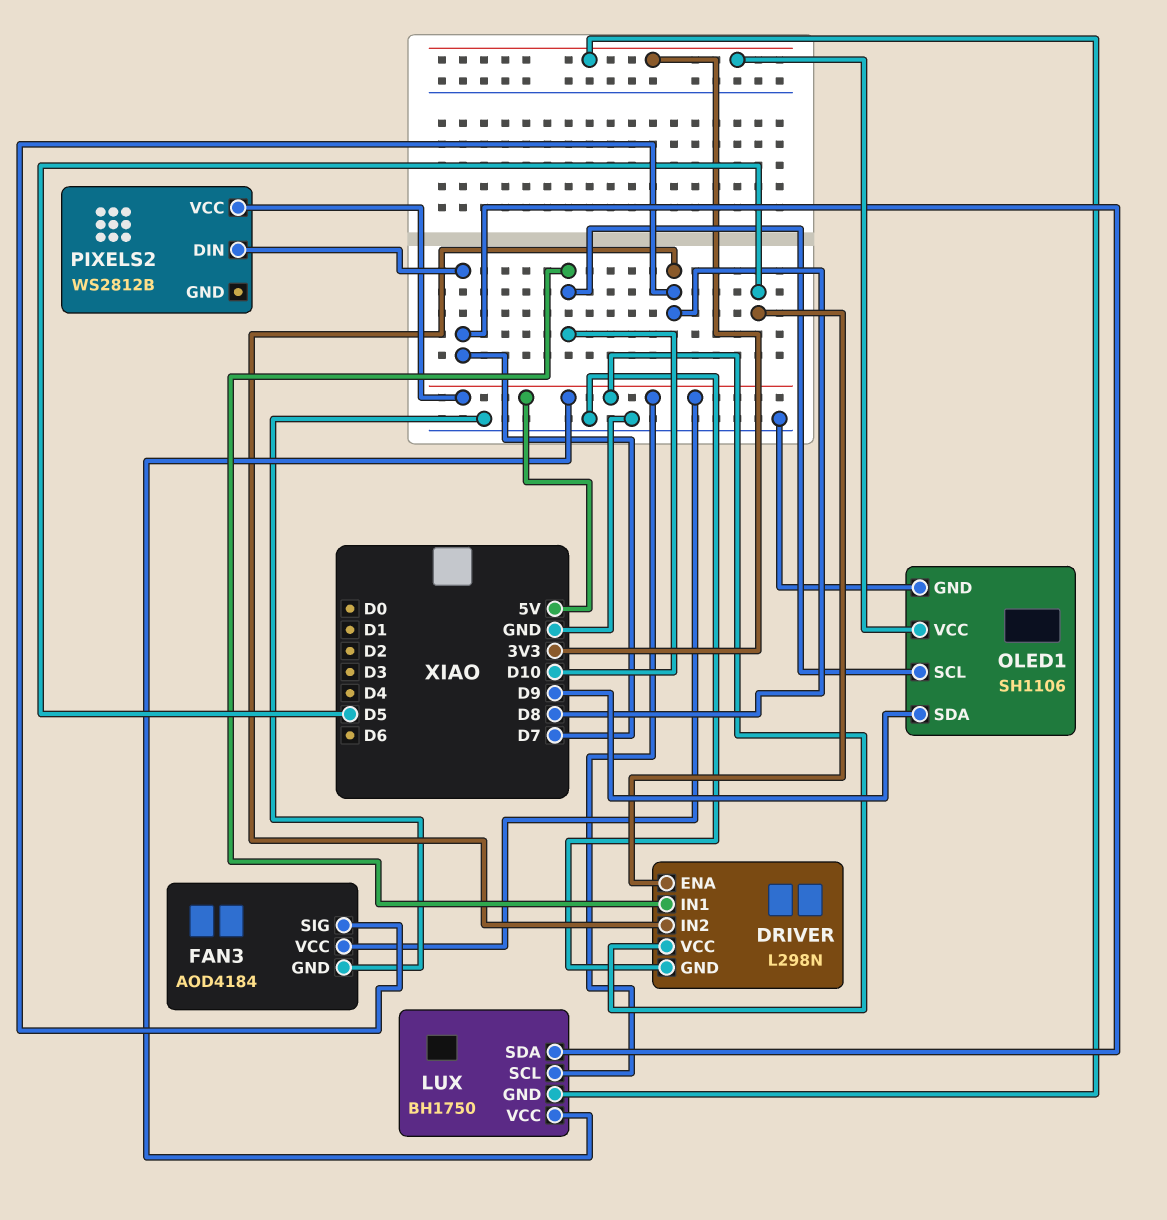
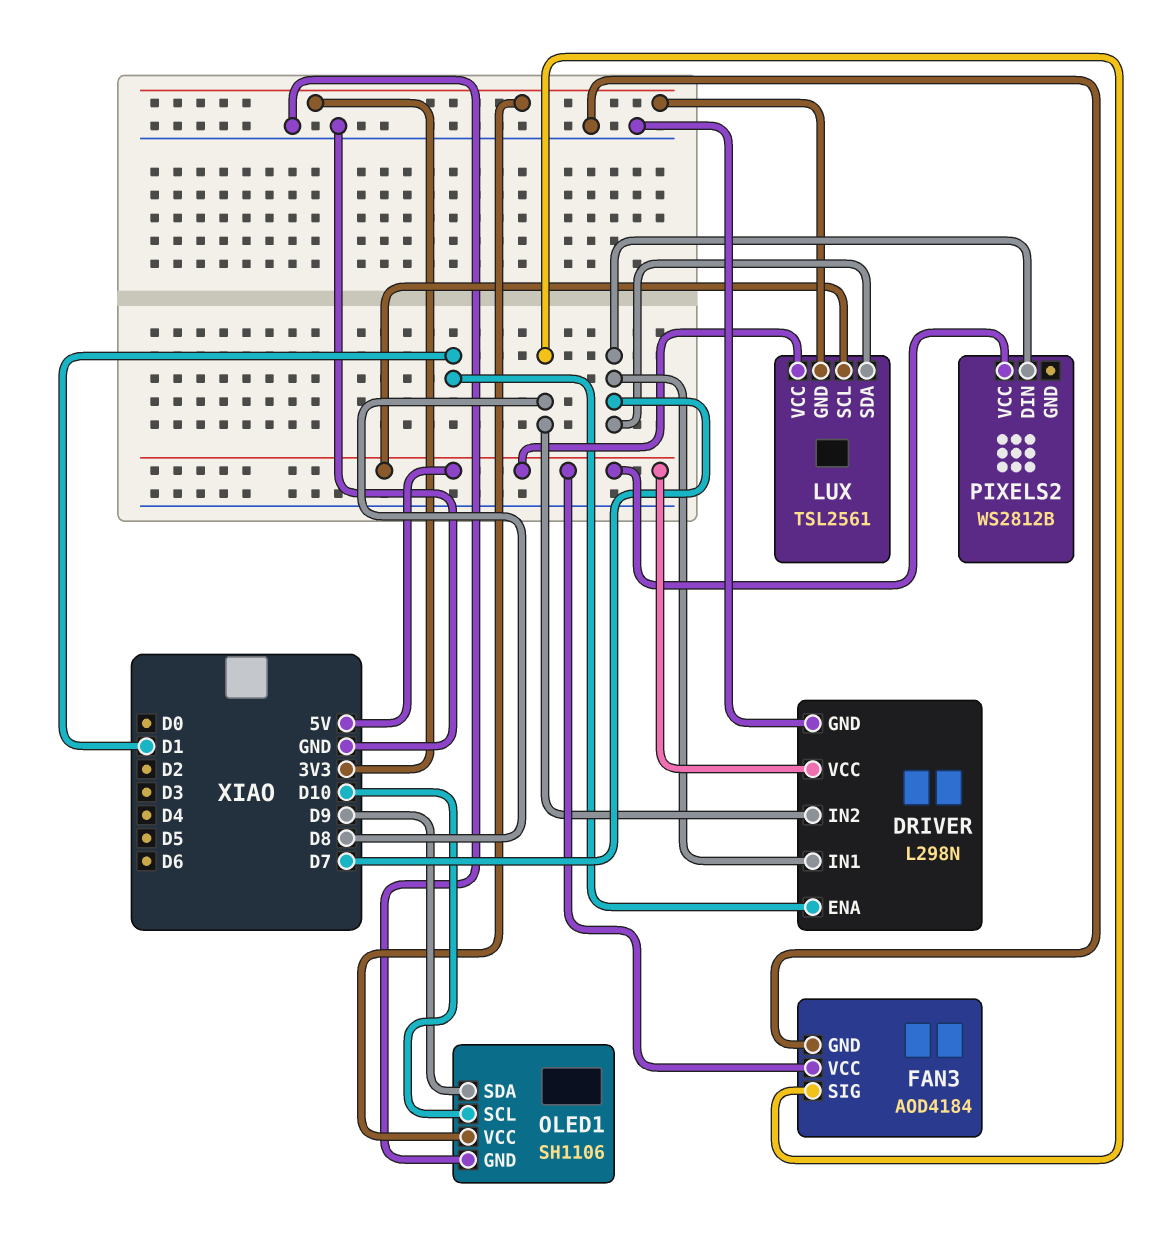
DRIVER pin ENA: D5 -> D1
DRIVER pin IN1: D10 -> D7
LUX: BH1750 -> TSL2561

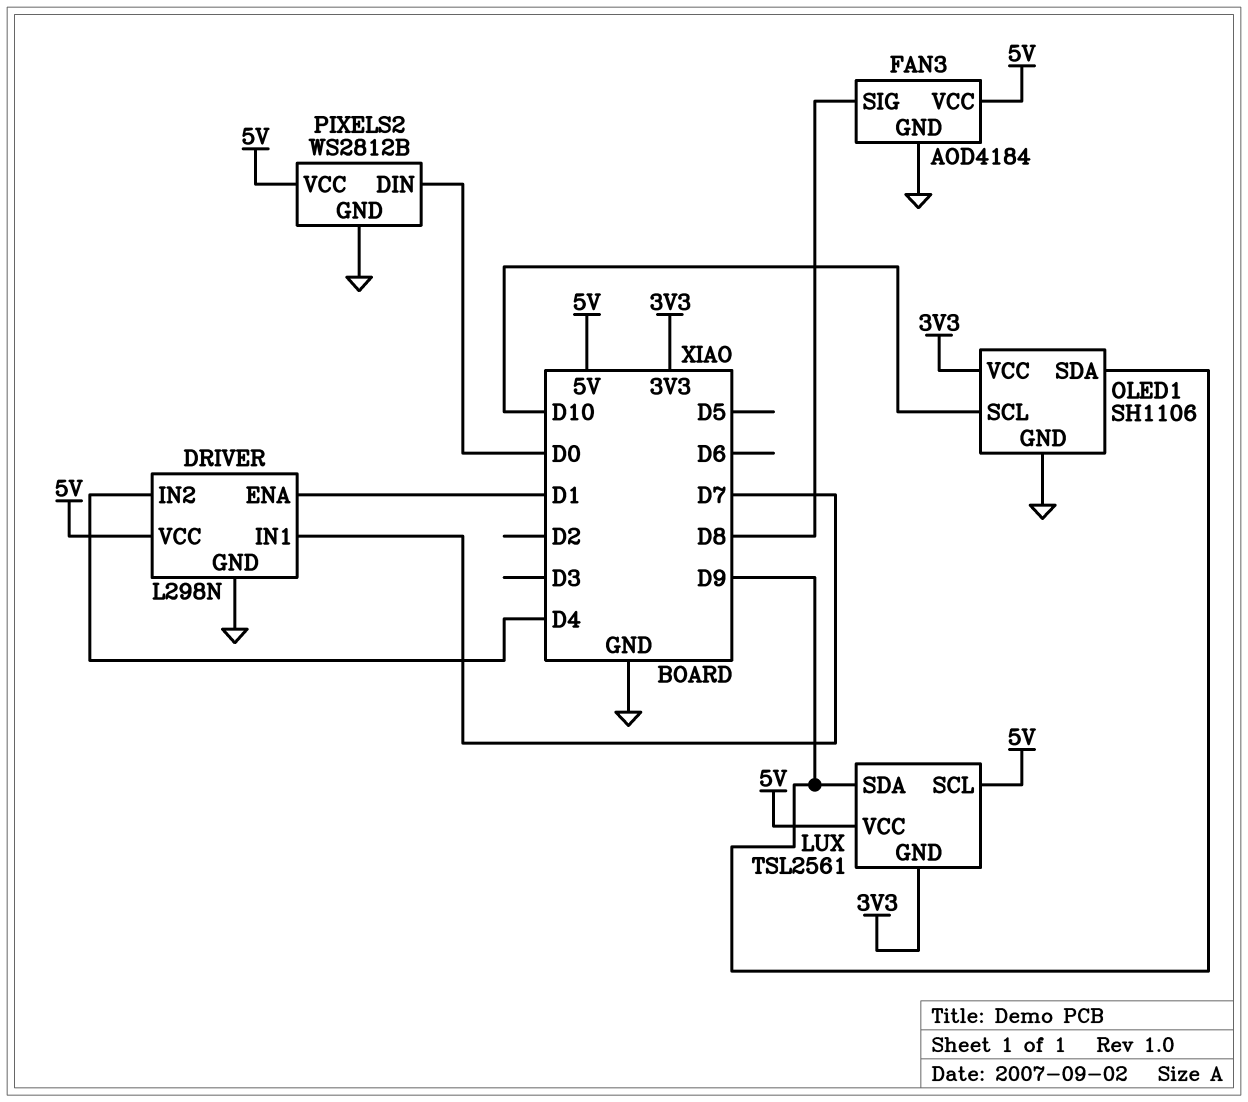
DRIVER pin IN2: D8 -> D4
LUX pin SDA: D7 -> D9
PIXELS2 pin DIN: D7 -> D0
PIXELS2 pin GND: none -> GND

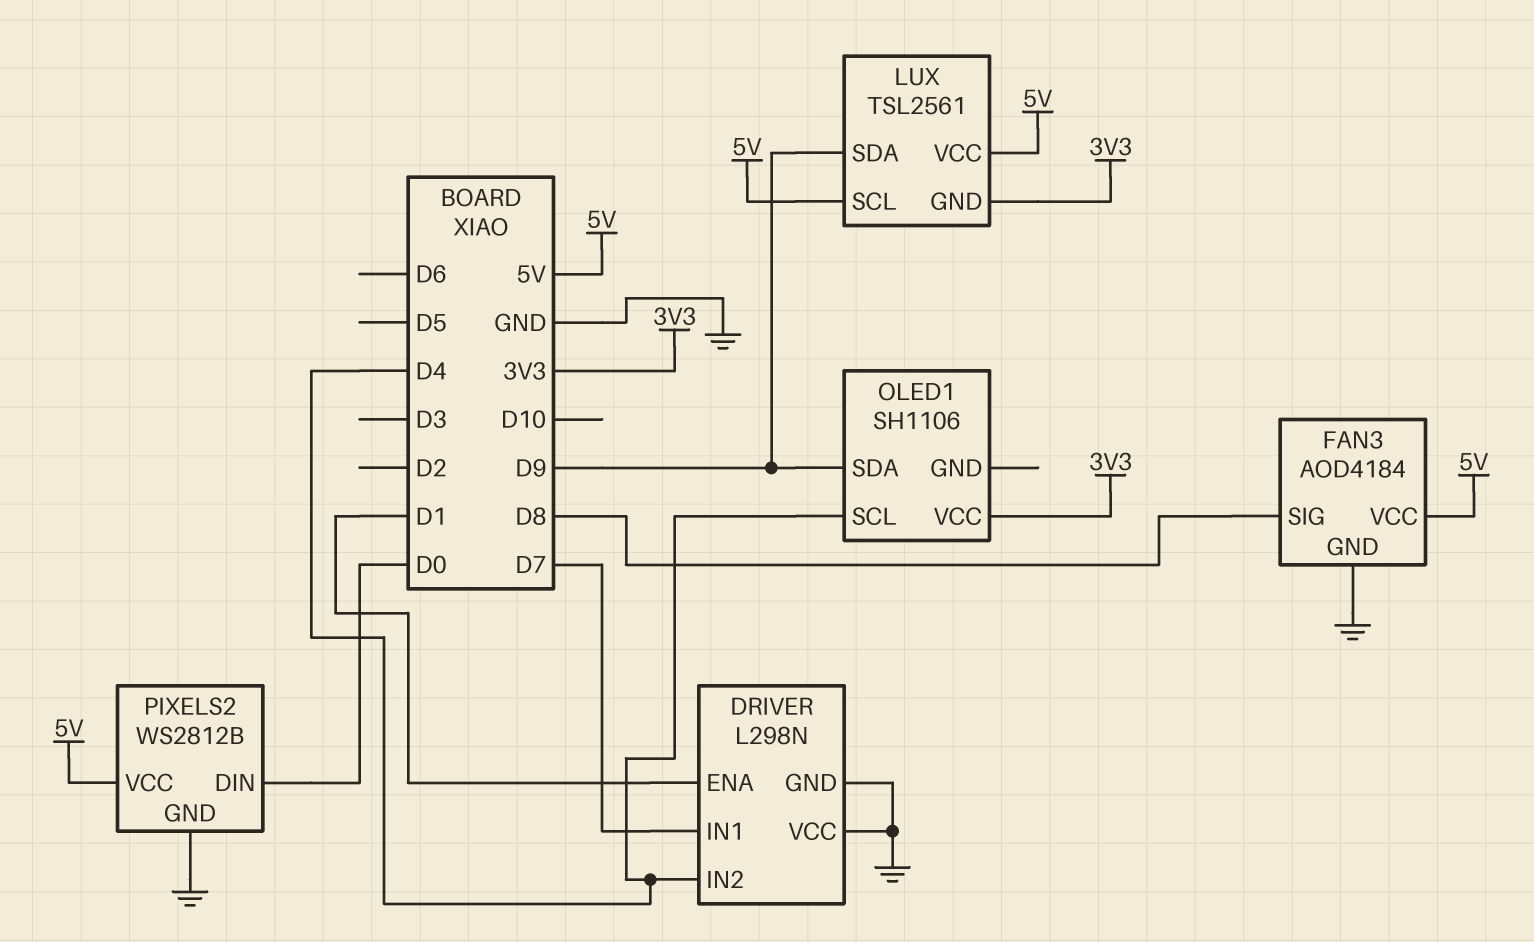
DRIVER pin VCC: 5V -> GND
OLED1 pin GND: GND -> none
OLED1 pin SCL: D10 -> D4

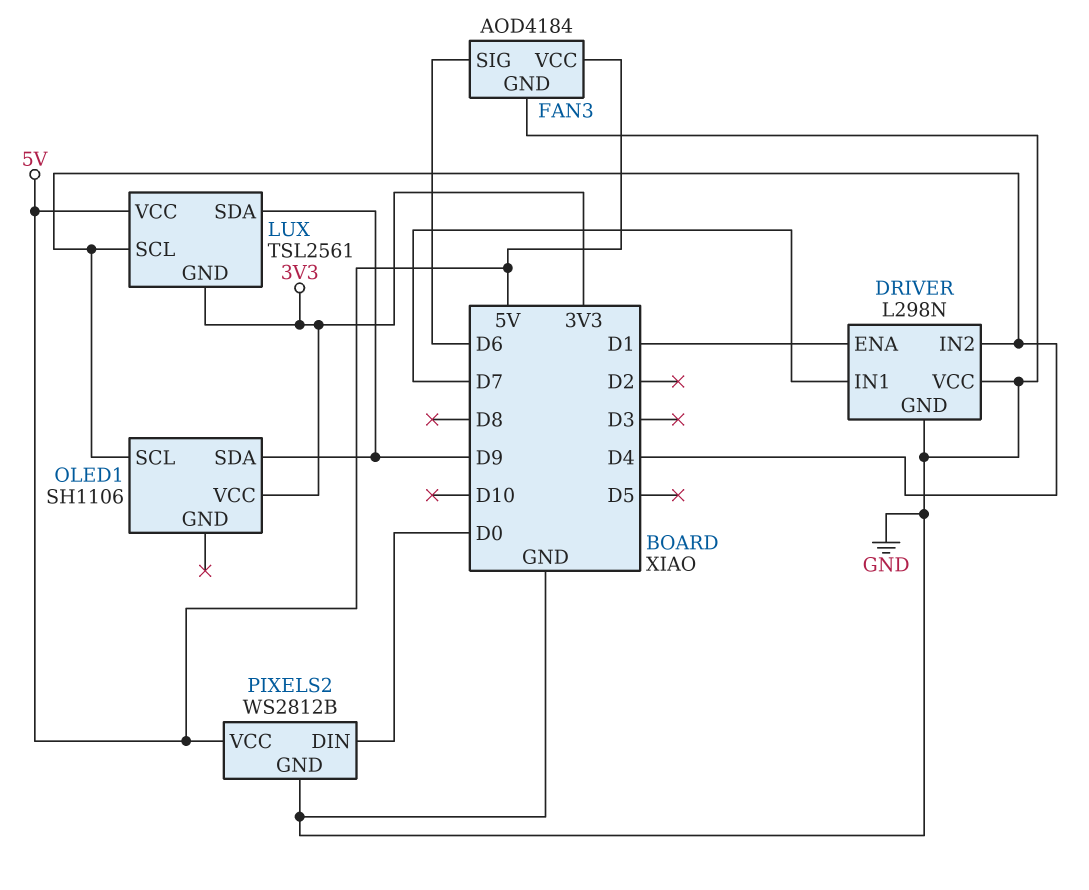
FAN3 pin SIG: D8 -> D6
LUX pin SCL: 5V -> D4

